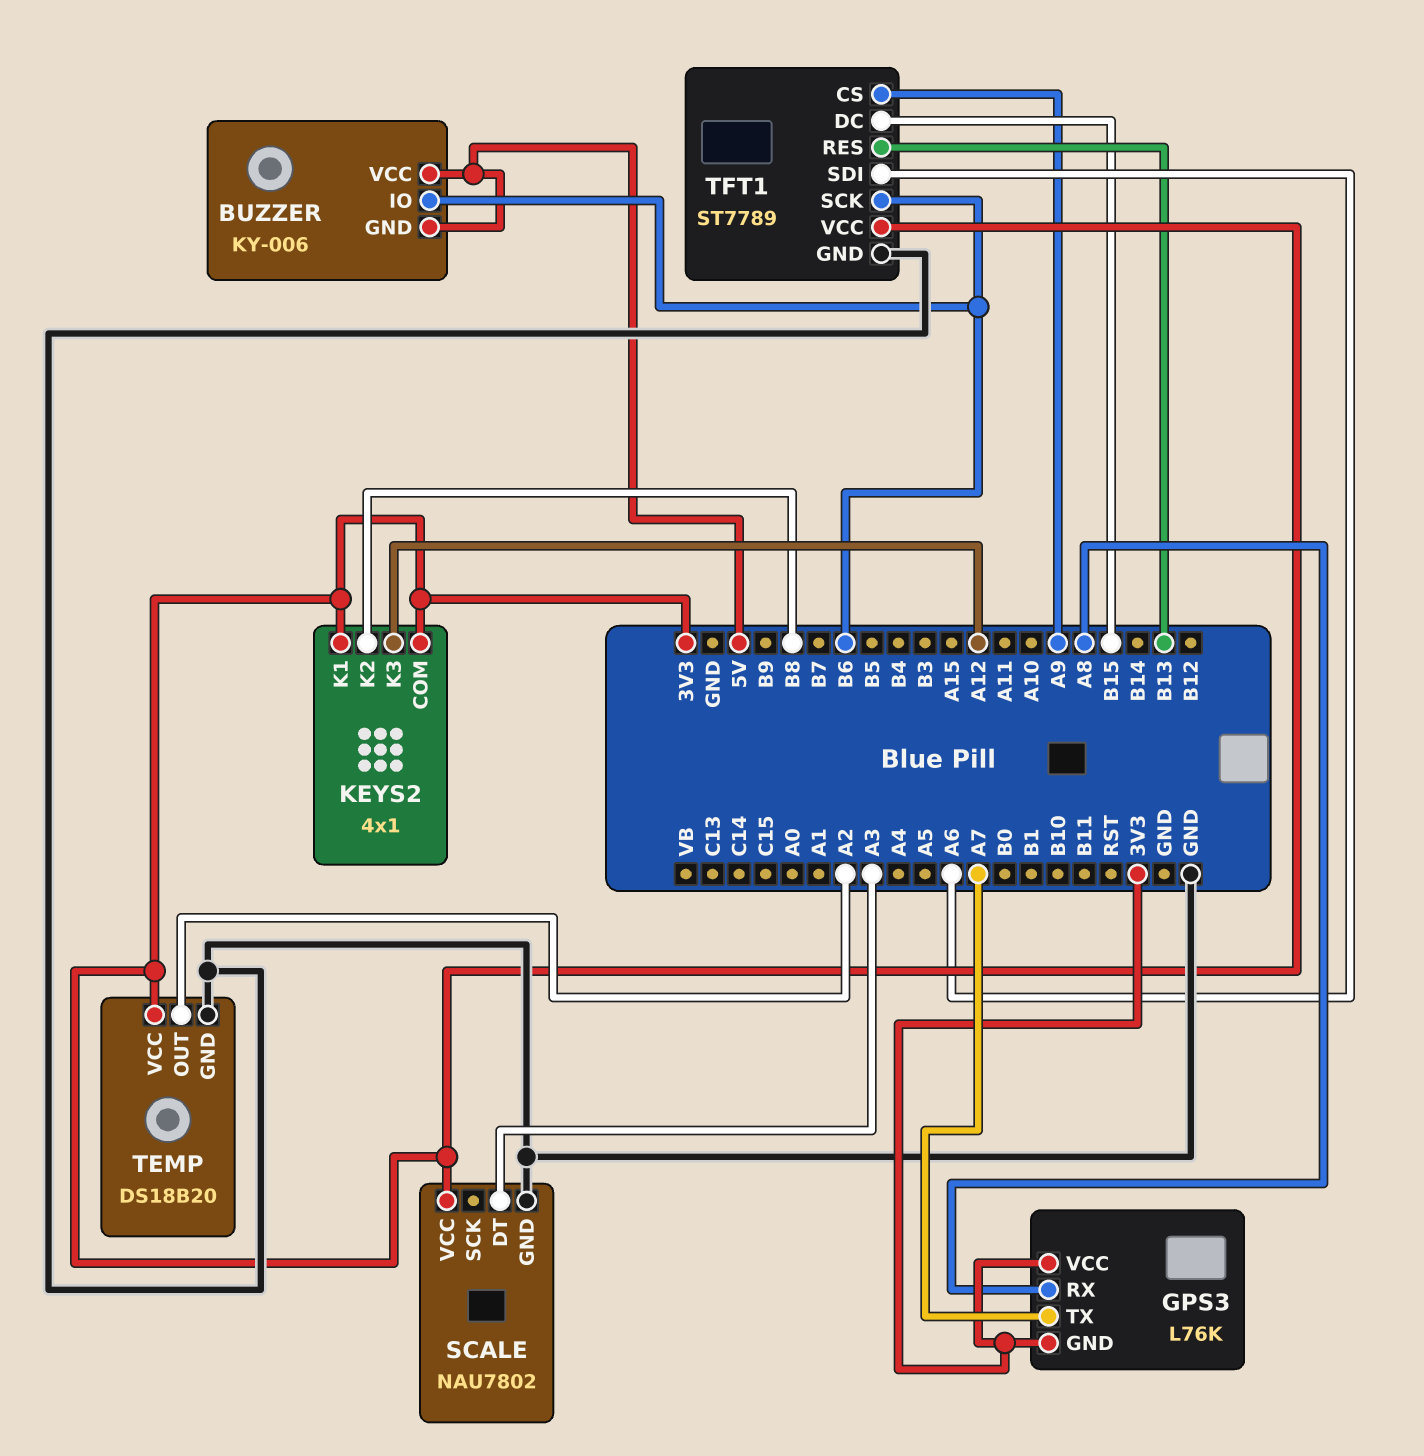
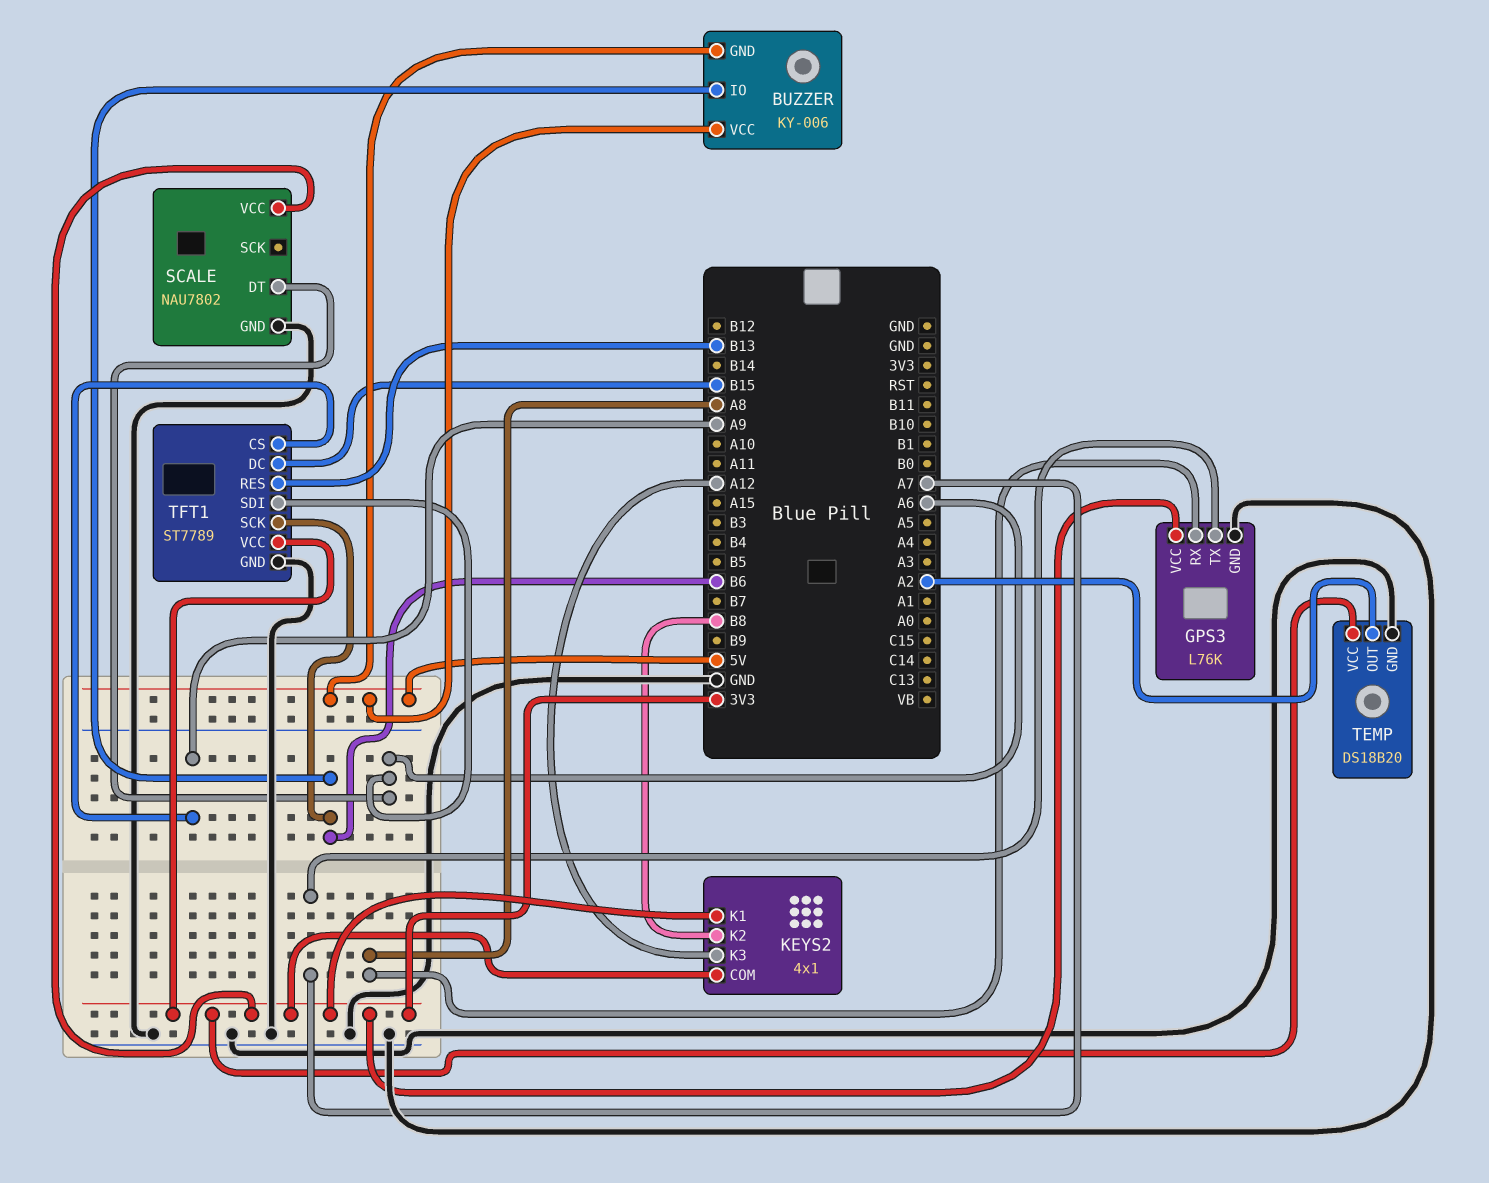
GPS3 pin GND: 3V3 -> GND
SCALE pin DT: A3 -> A6

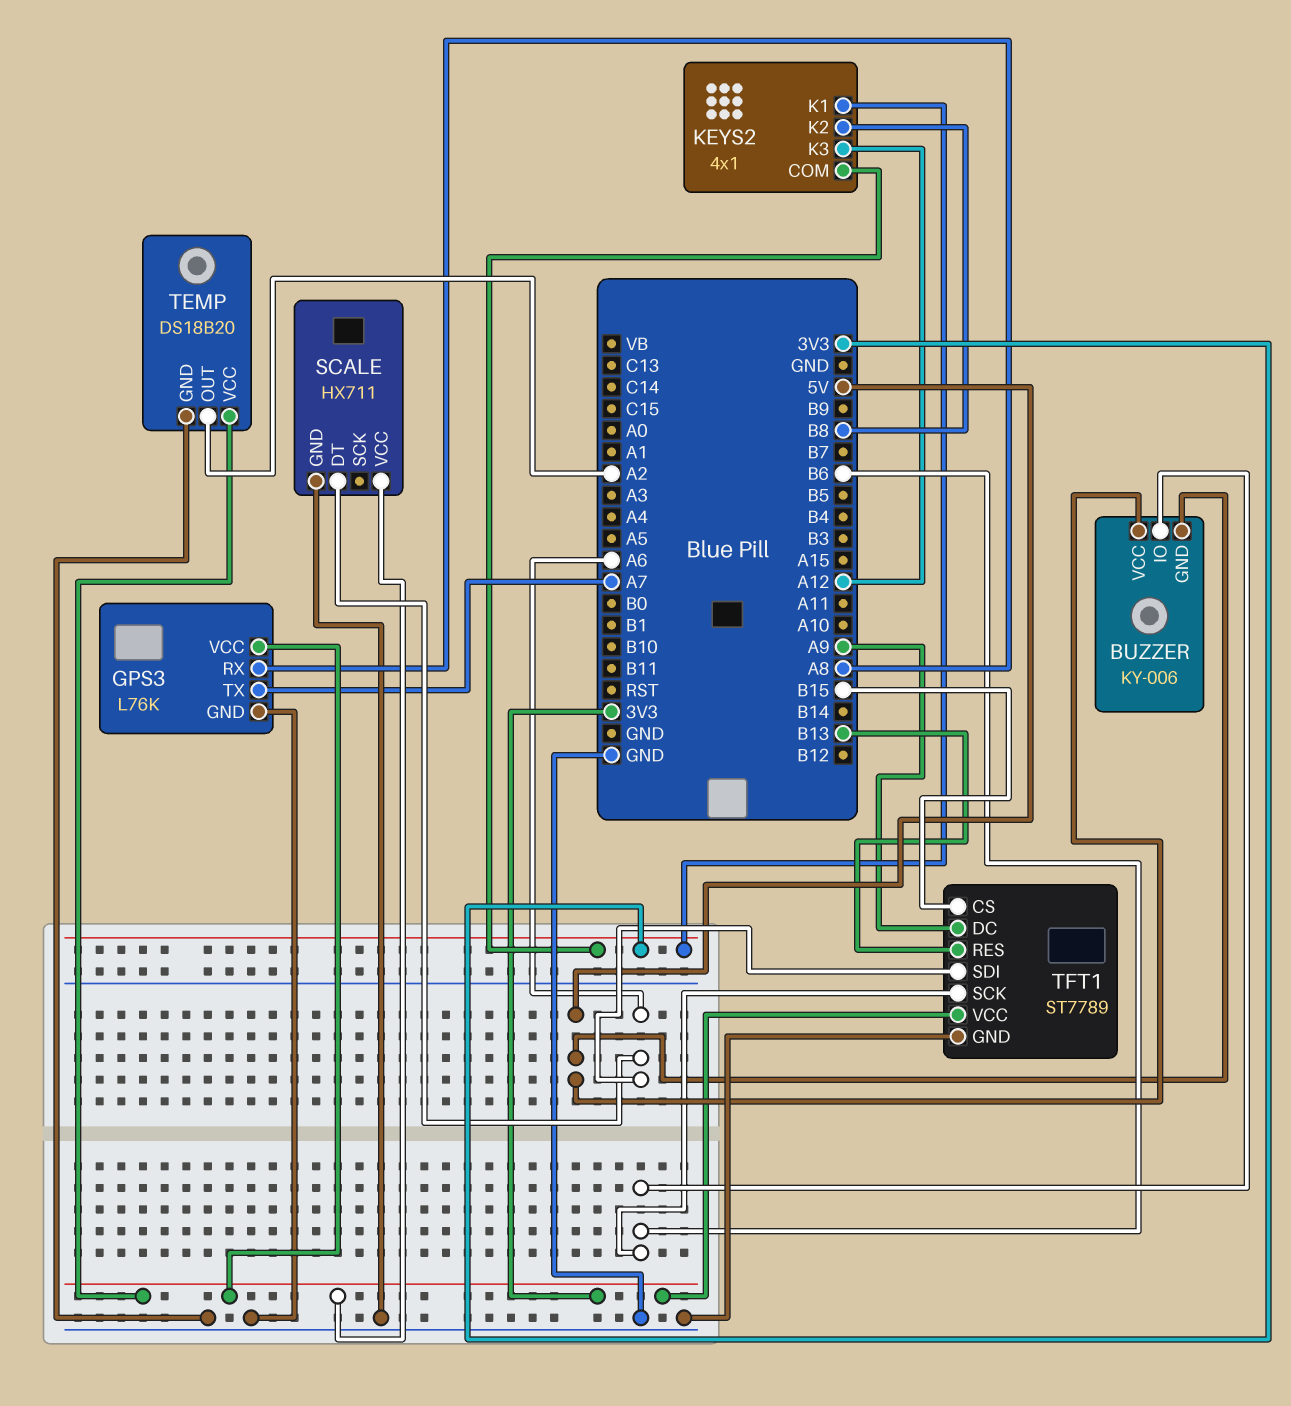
SCALE: NAU7802 -> HX711
TFT1 pin CS: A9 -> B15
TFT1 pin DC: B15 -> A9

